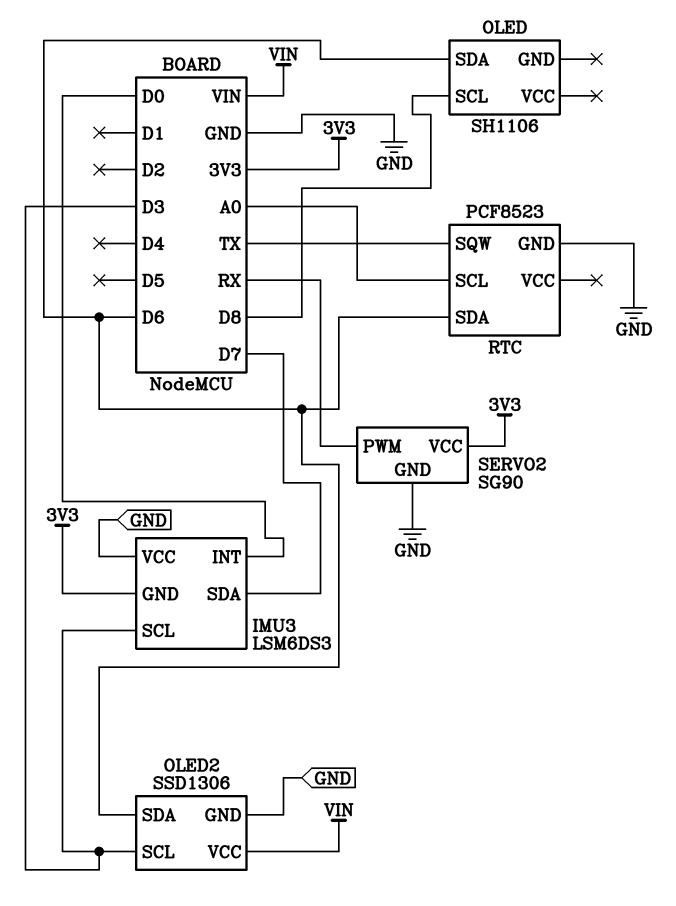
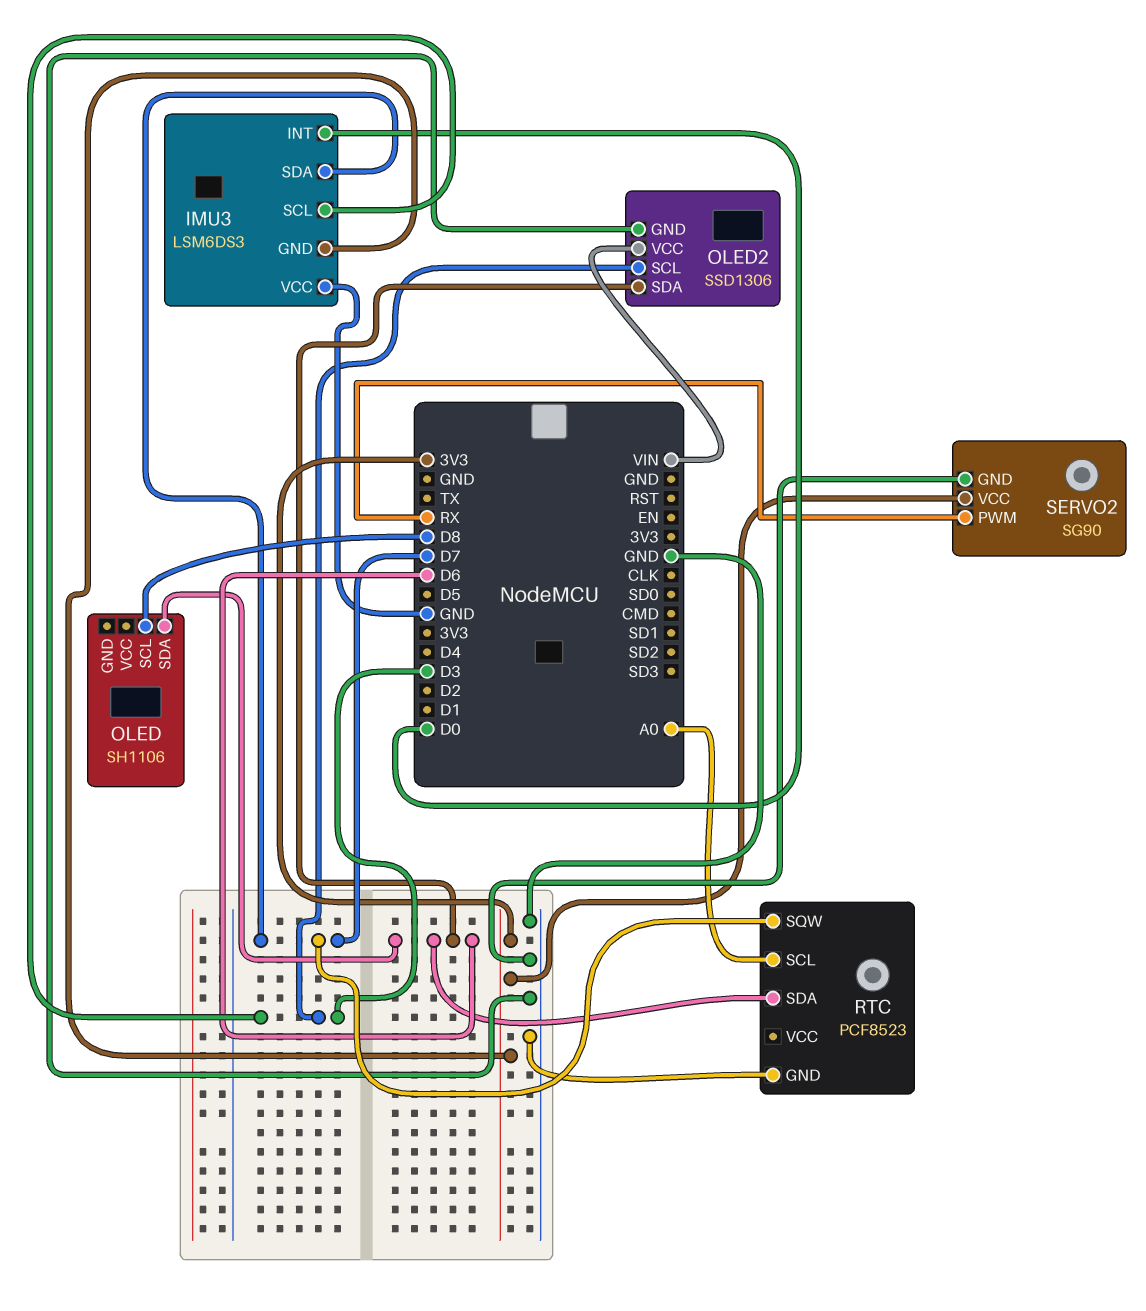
RTC pin SQW: TX -> D7

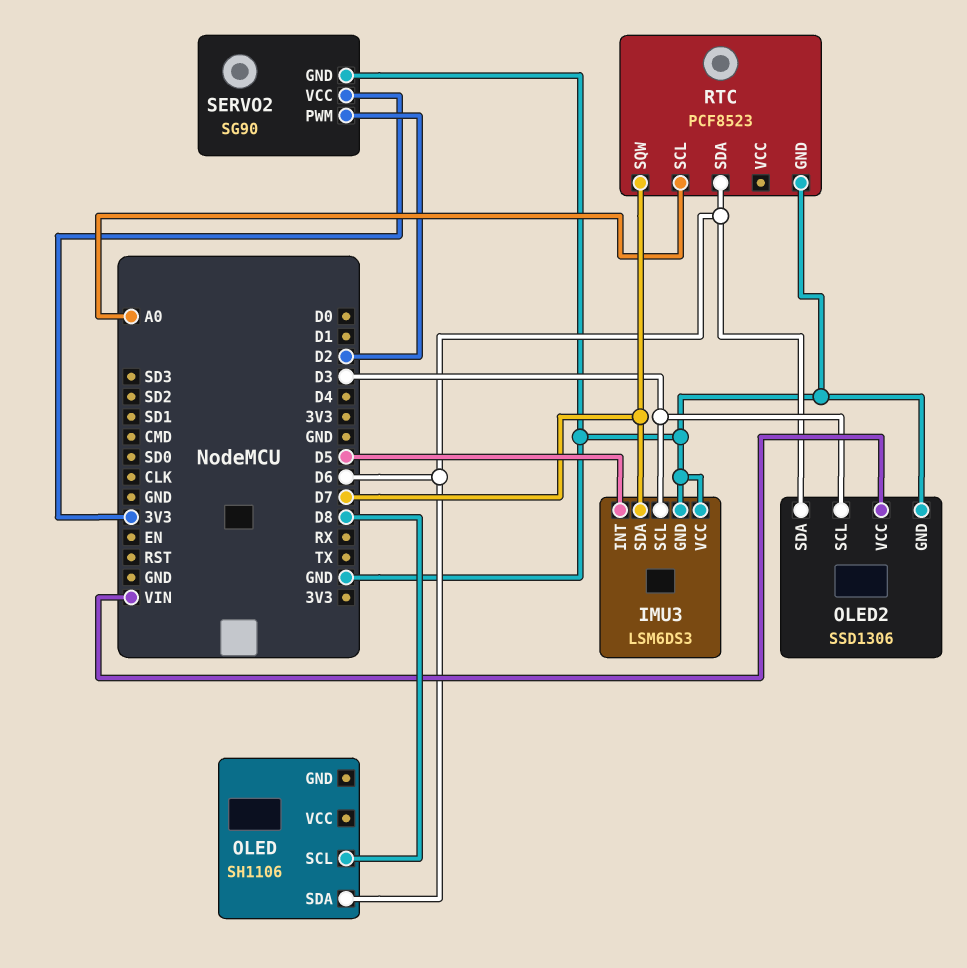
IMU3 pin GND: 3V3 -> GND
IMU3 pin INT: D0 -> D5
SERVO2 pin PWM: RX -> D2

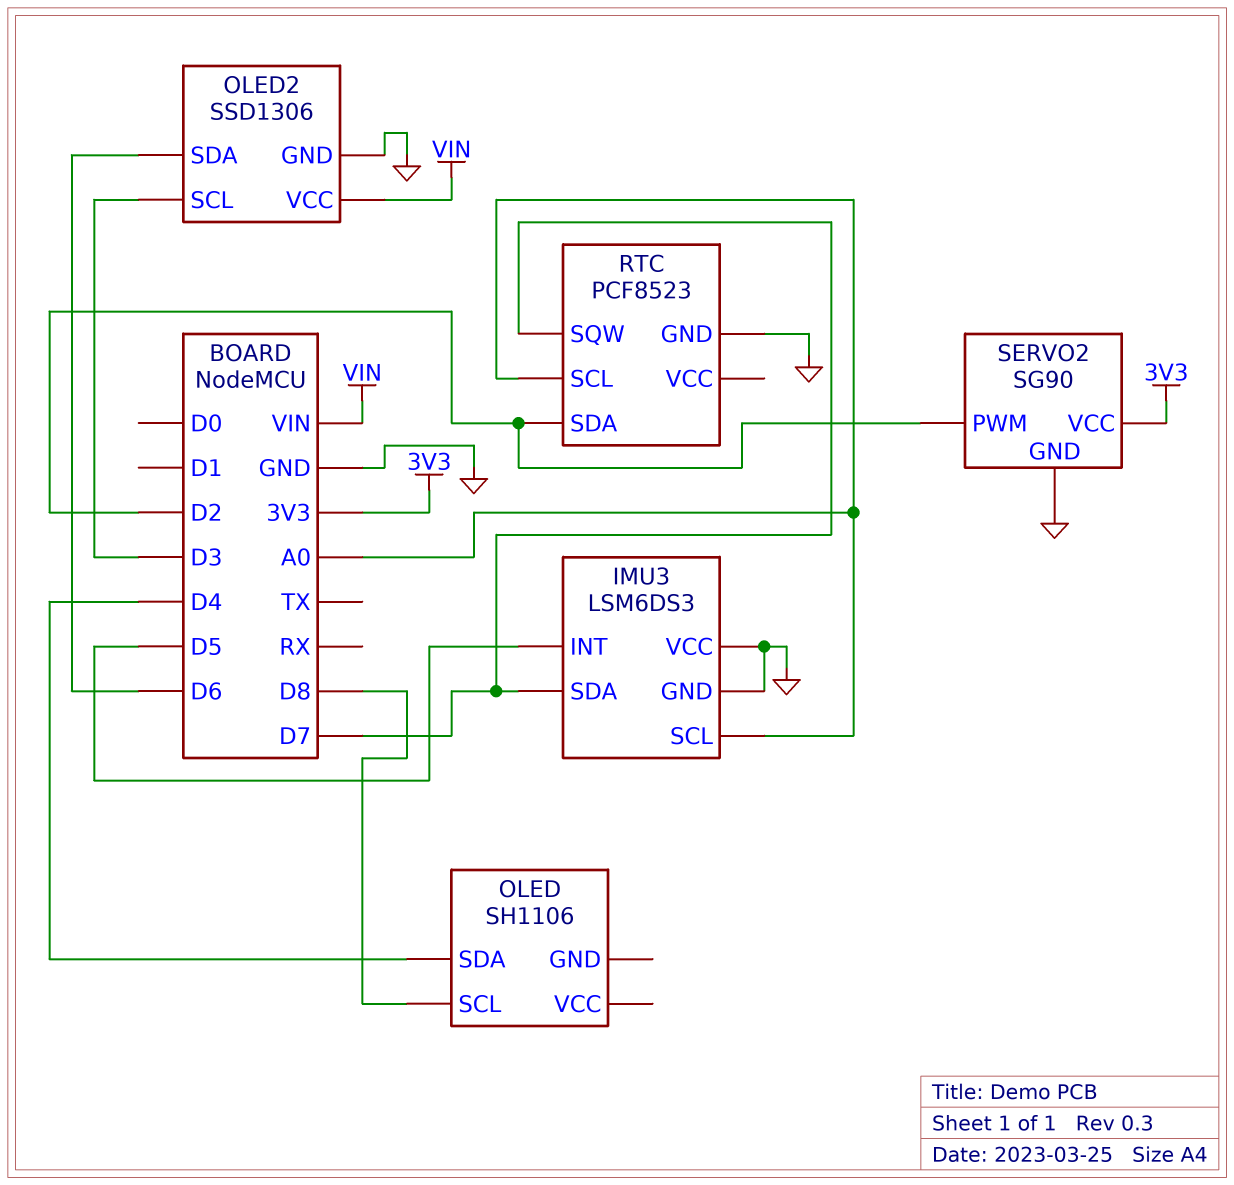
IMU3 pin SCL: D3 -> A0
OLED pin SDA: D6 -> D4
RTC pin SDA: D6 -> D2

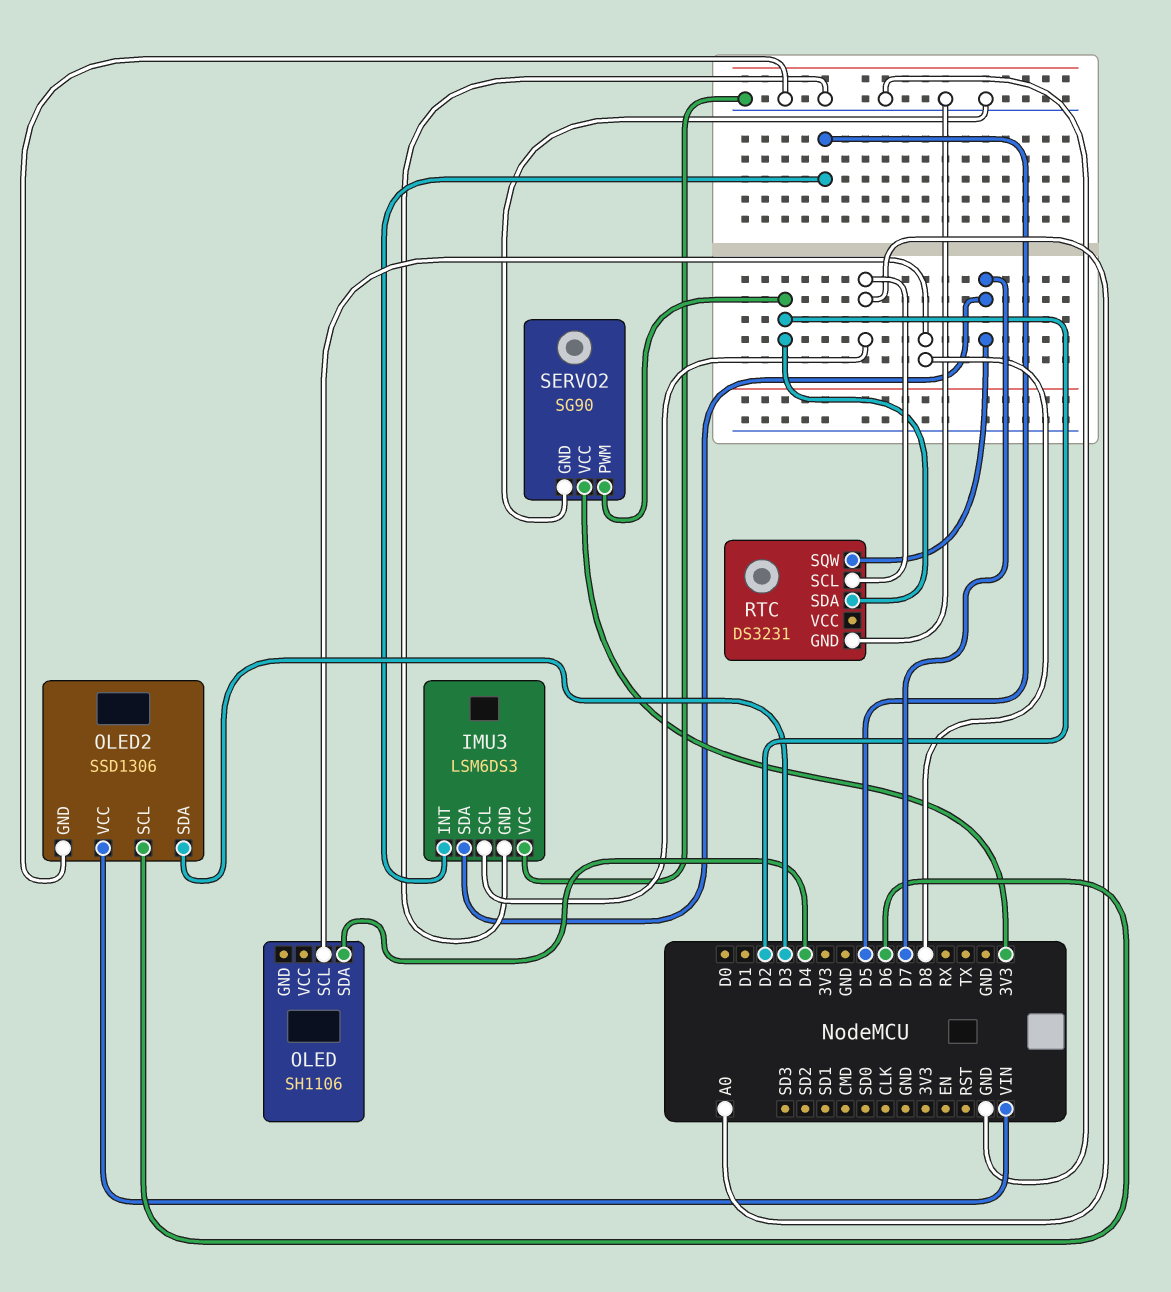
OLED2 pin SCL: D3 -> D6
OLED2 pin SDA: D6 -> D3
RTC: PCF8523 -> DS3231

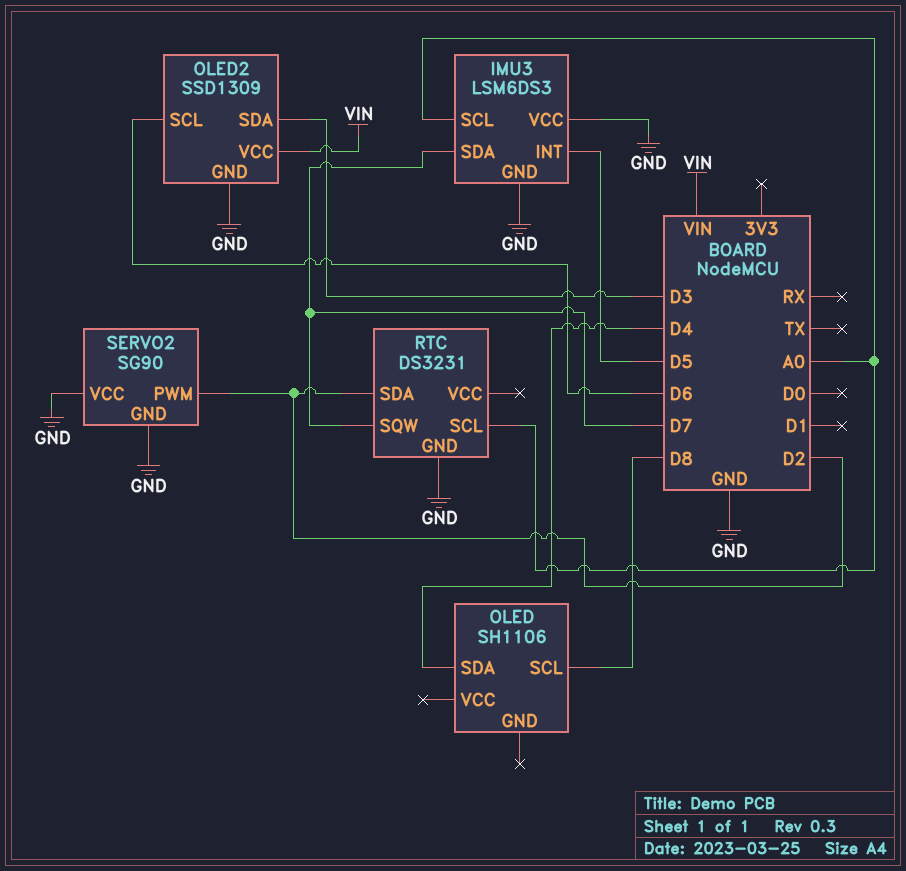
OLED2: SSD1306 -> SSD1309
SERVO2 pin VCC: 3V3 -> GND

